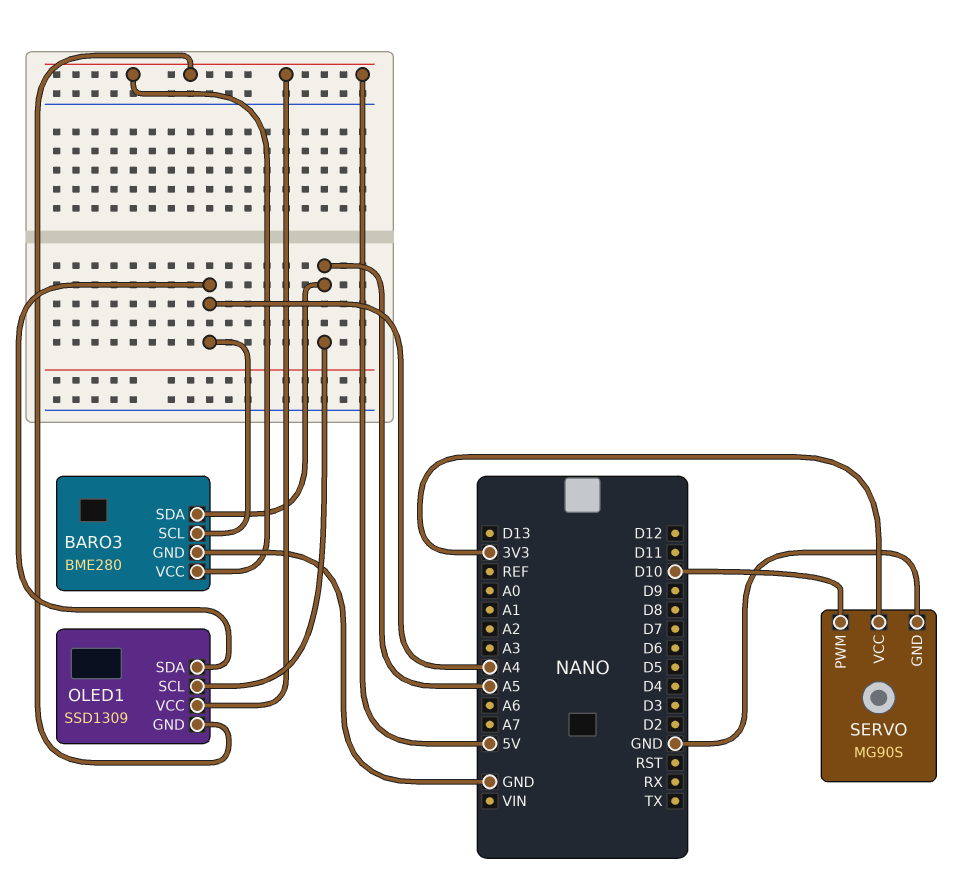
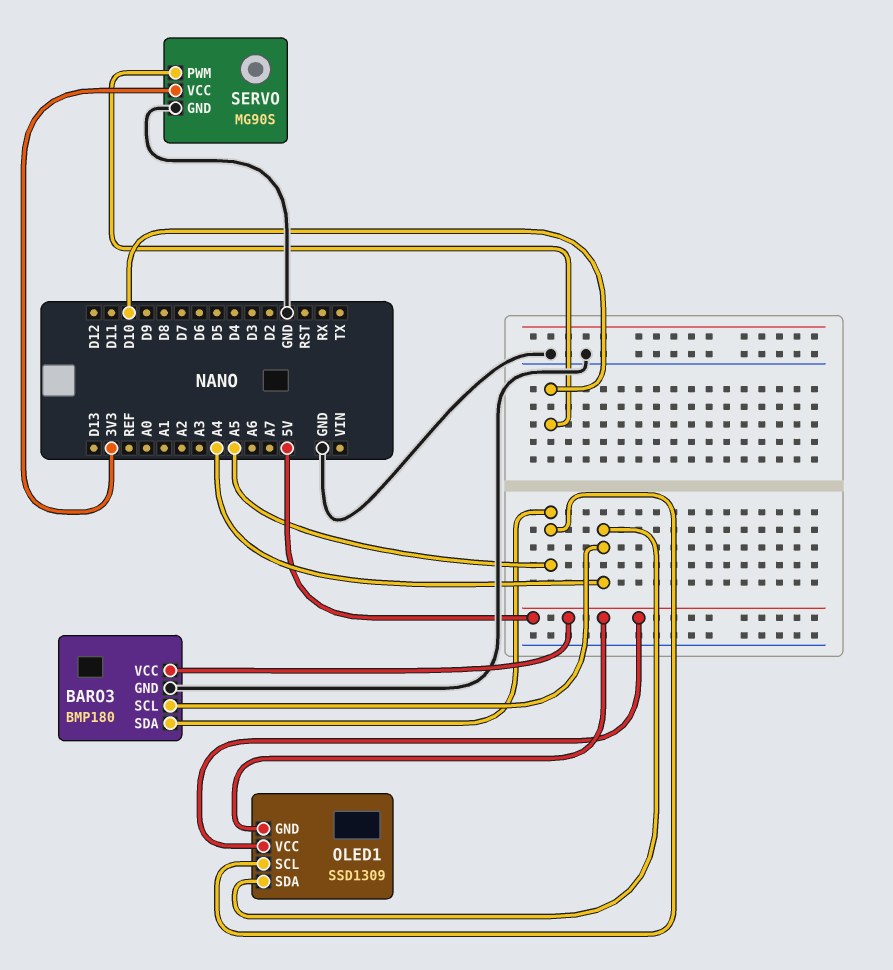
BARO3: BME280 -> BMP180

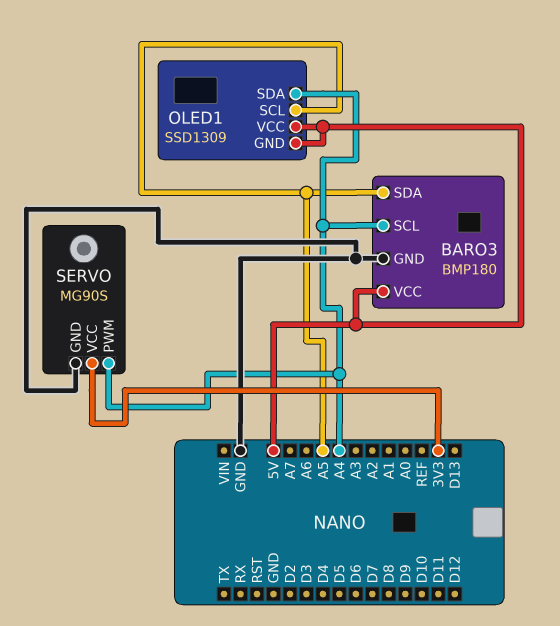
SERVO pin PWM: D10 -> A4

